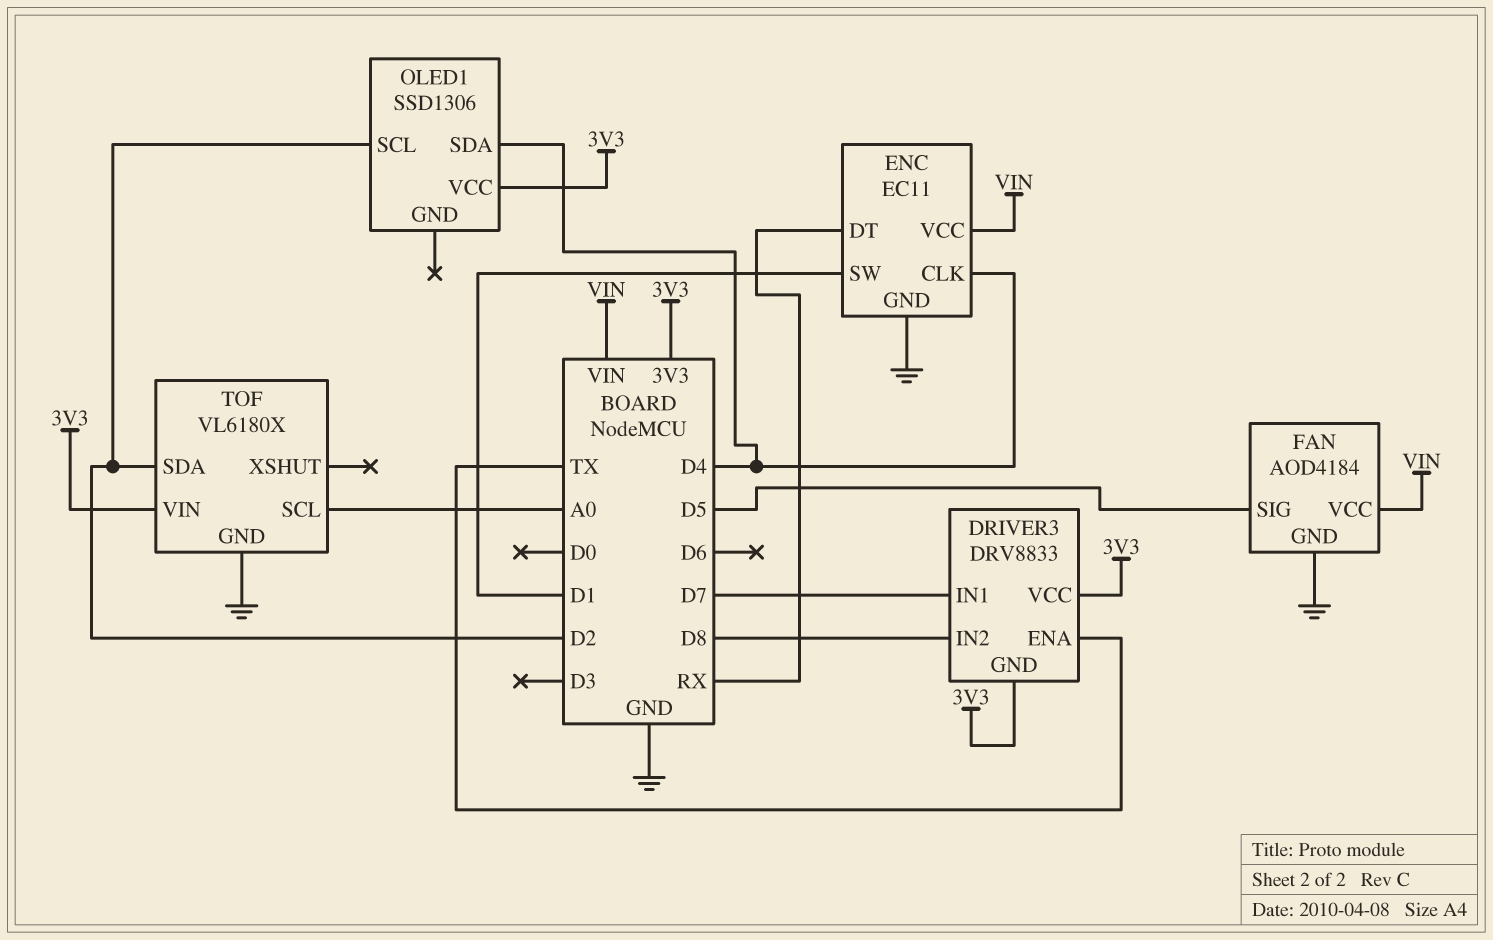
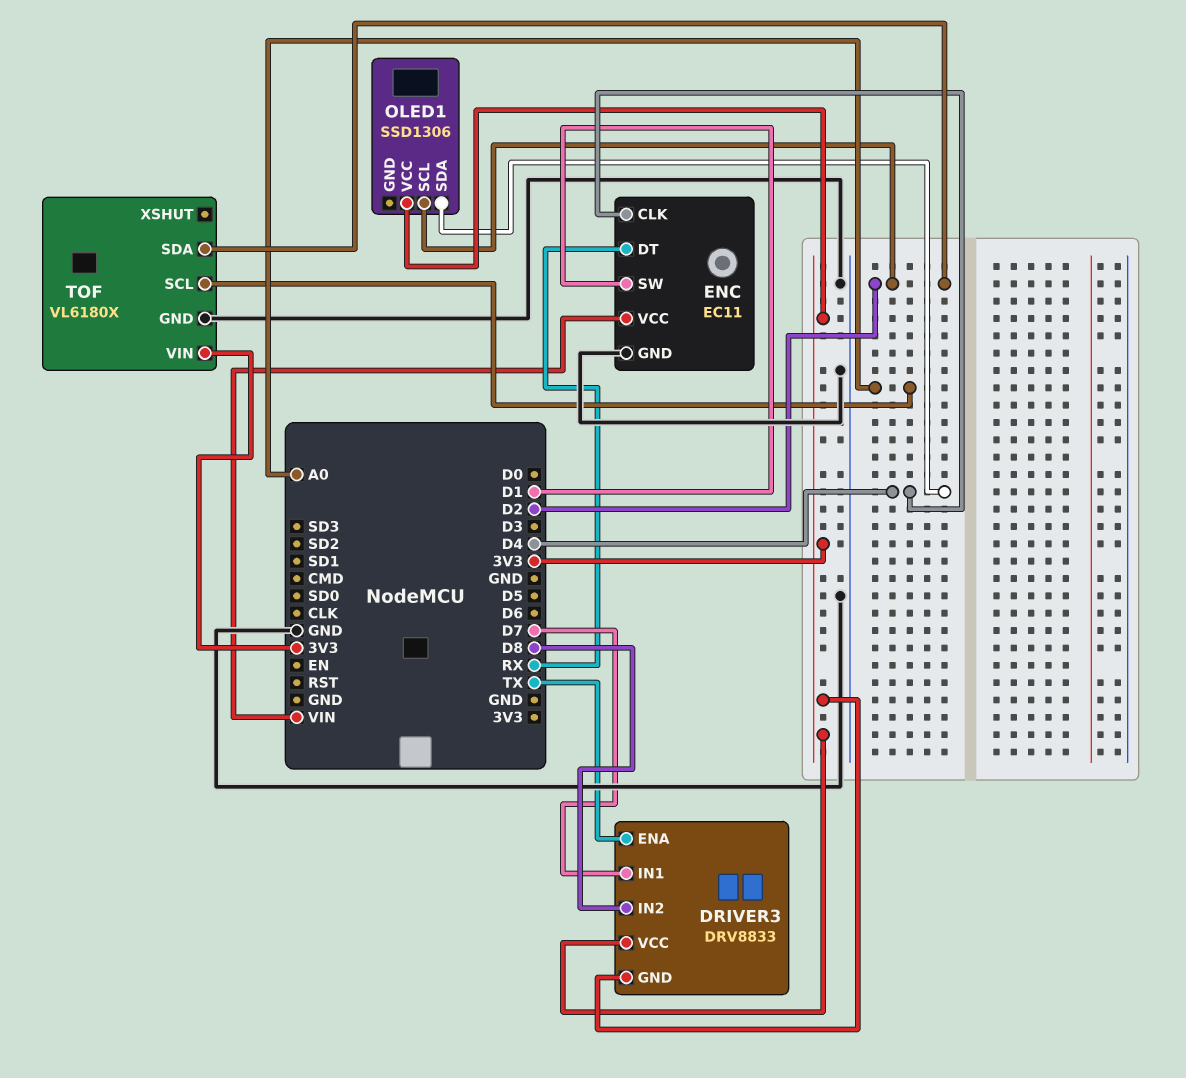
FAN: AOD4184 -> none
FAN pin GND: GND -> none
FAN pin SIG: D5 -> none
FAN pin VCC: VIN -> none

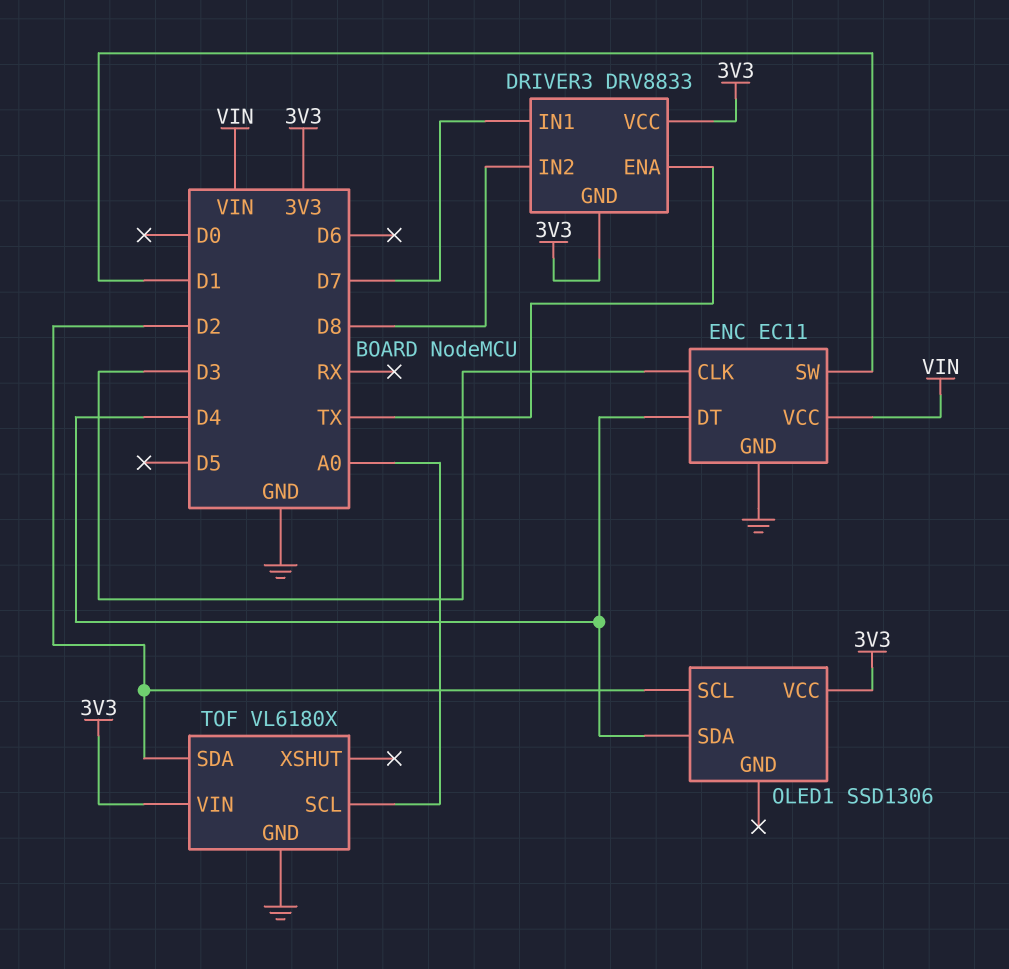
ENC pin CLK: D4 -> D3
ENC pin DT: RX -> D4

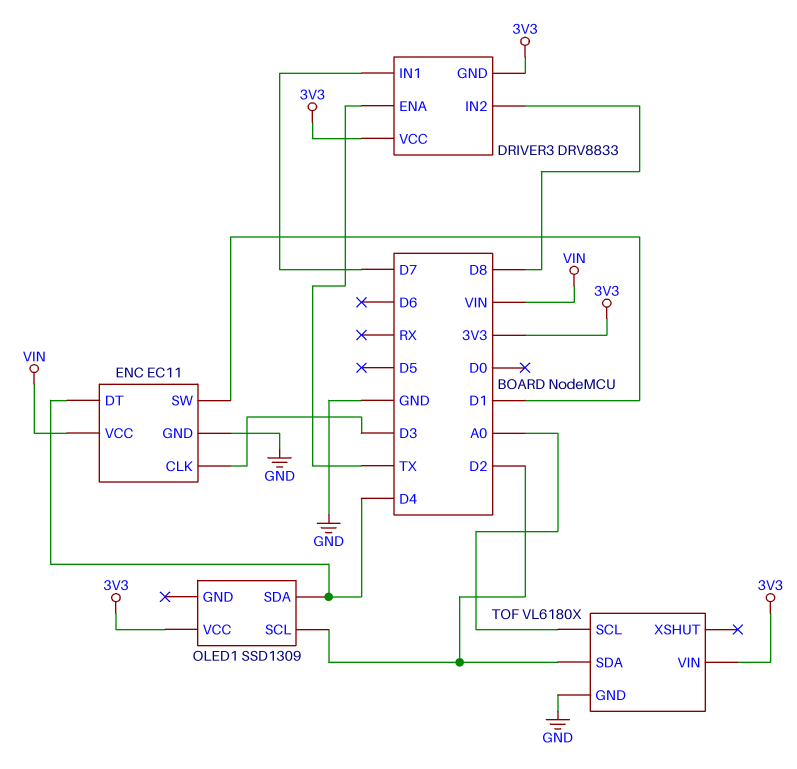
OLED1: SSD1306 -> SSD1309

